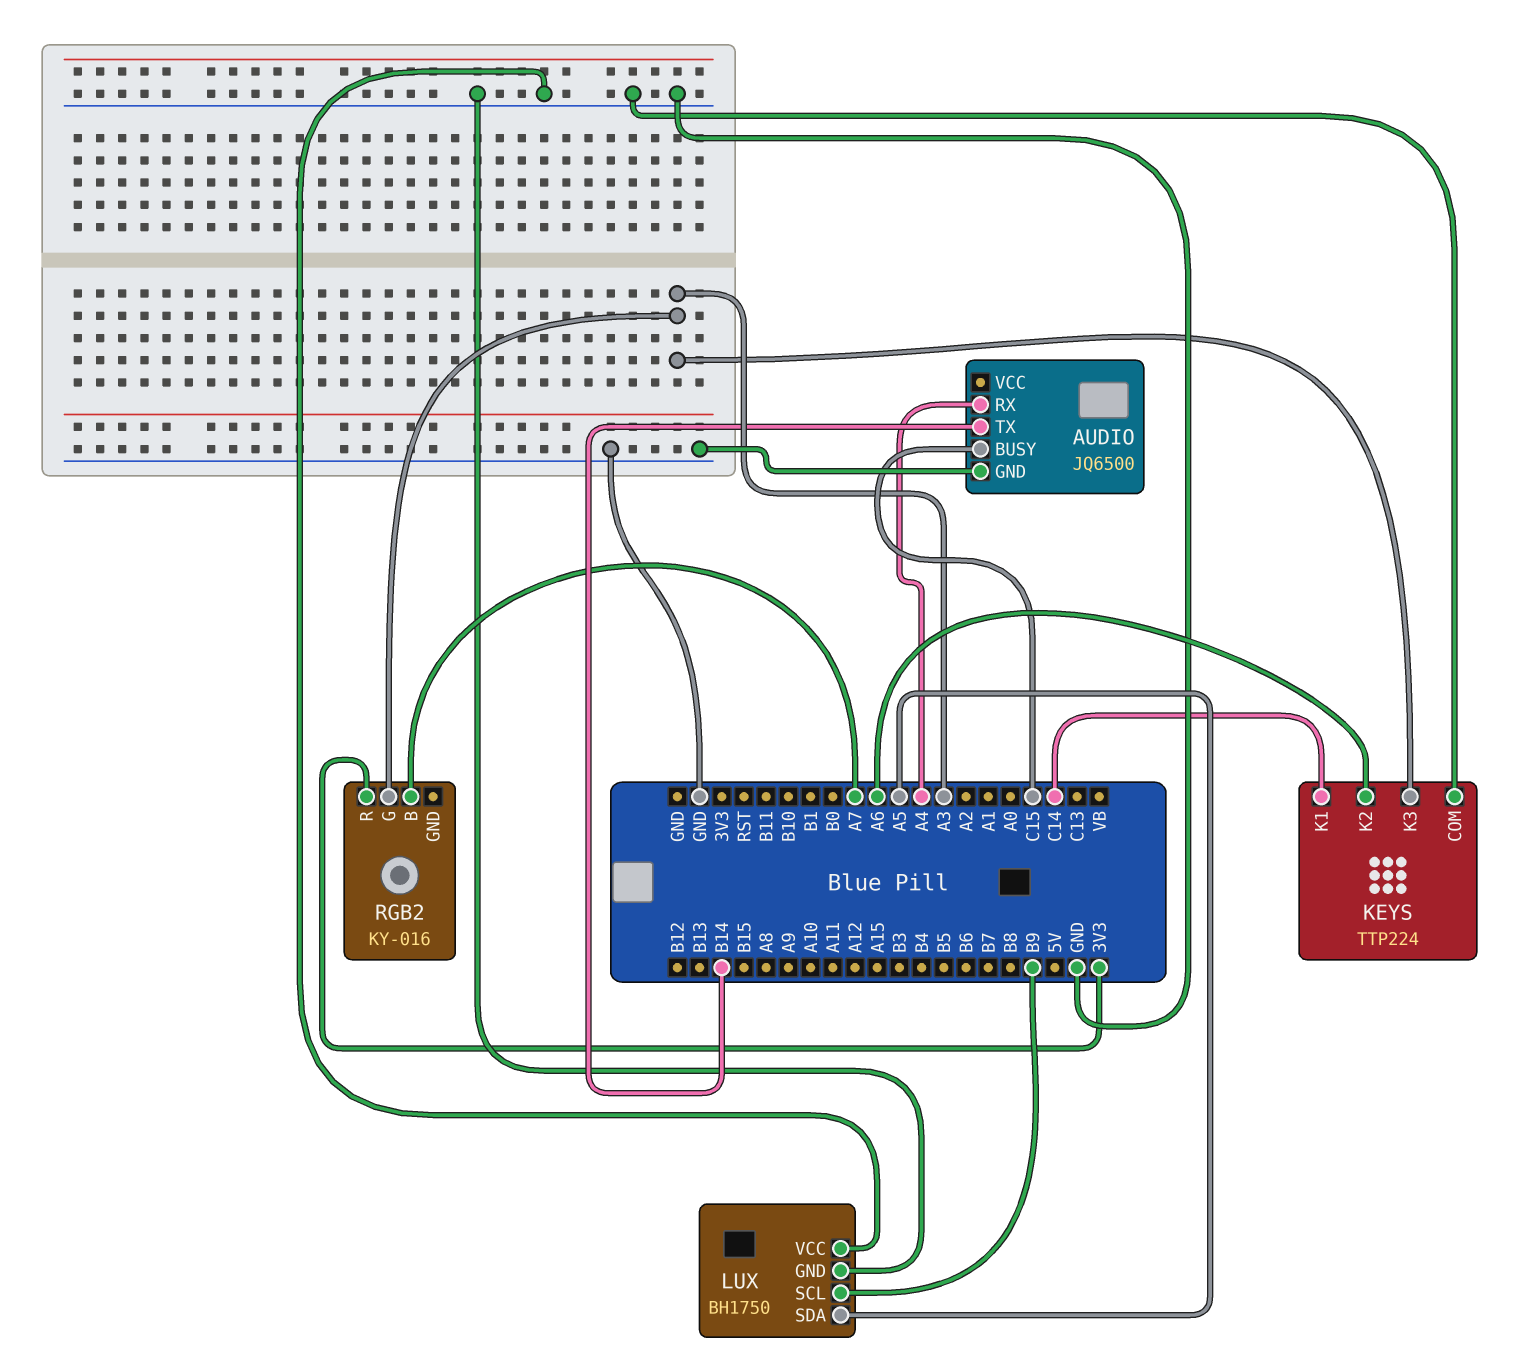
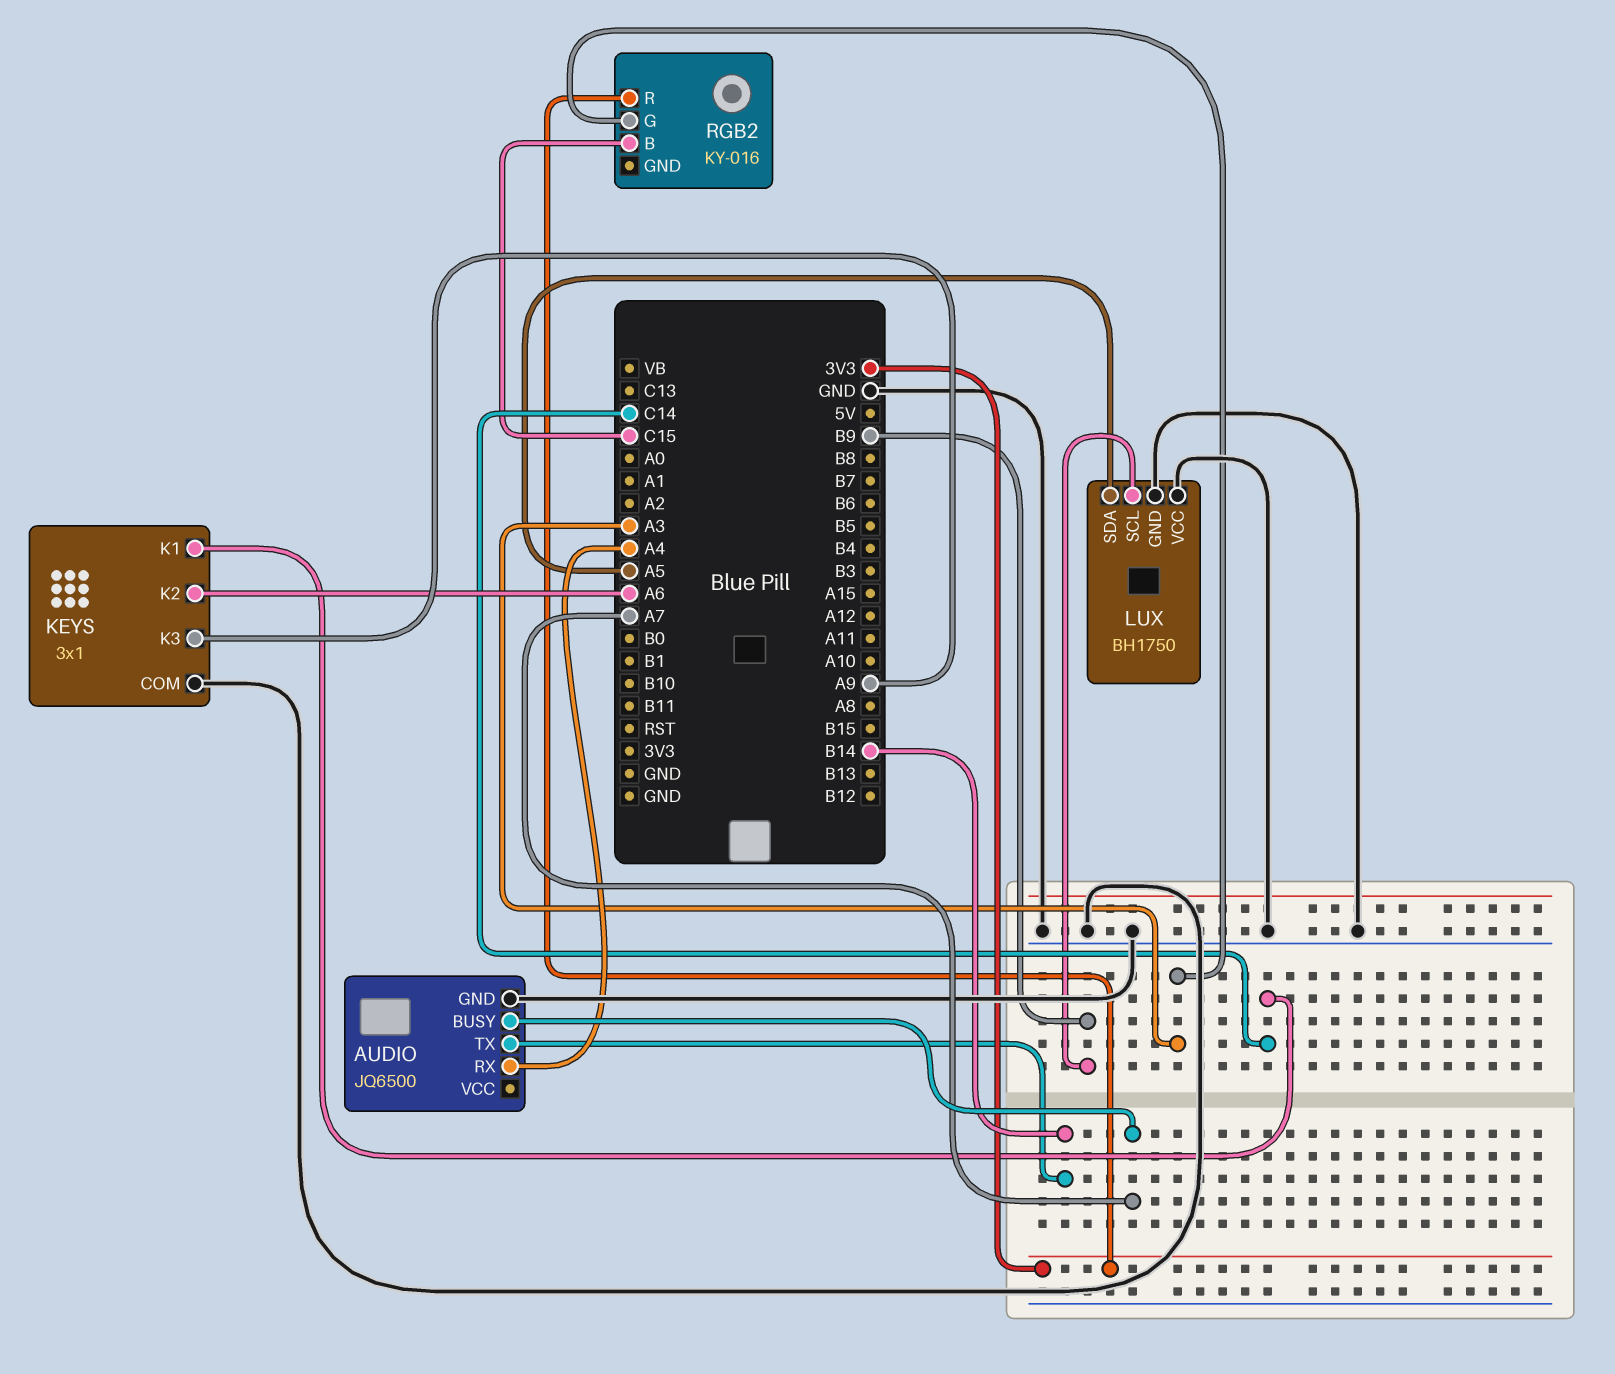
AUDIO pin BUSY: C15 -> A7
KEYS: TTP224 -> 3x1
KEYS pin K3: A3 -> A9
RGB2 pin B: A7 -> C15

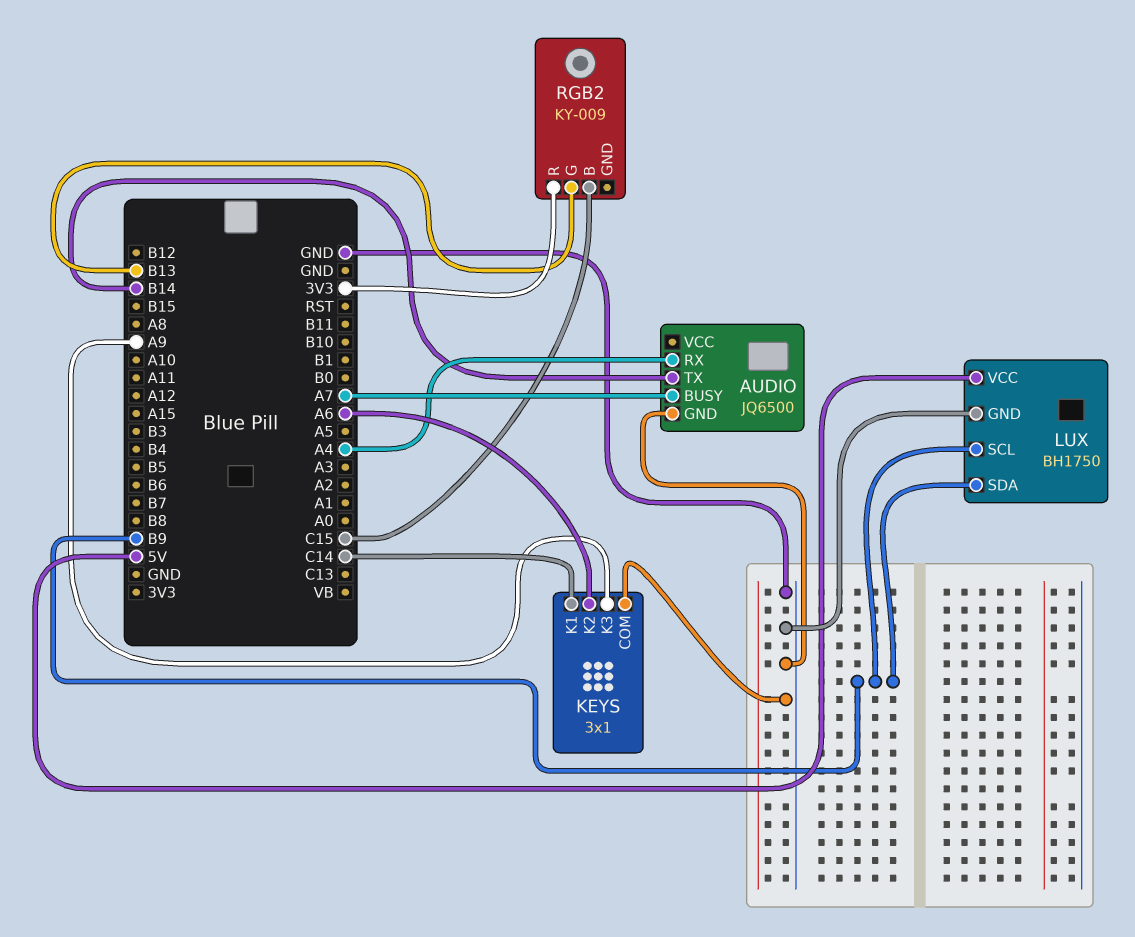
LUX pin SDA: A5 -> B9
LUX pin VCC: GND -> 5V
RGB2: KY-016 -> KY-009
RGB2 pin G: A3 -> B13

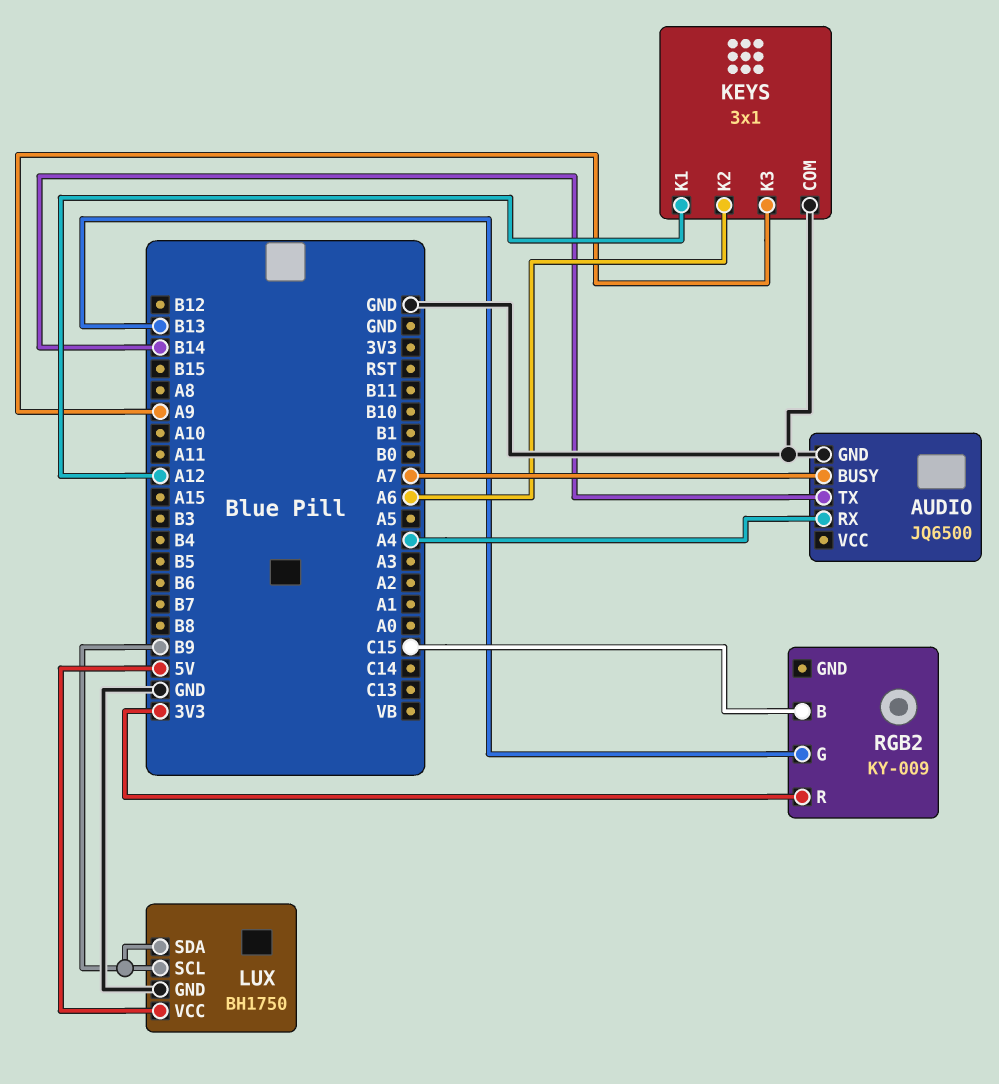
KEYS pin K1: C14 -> A12

